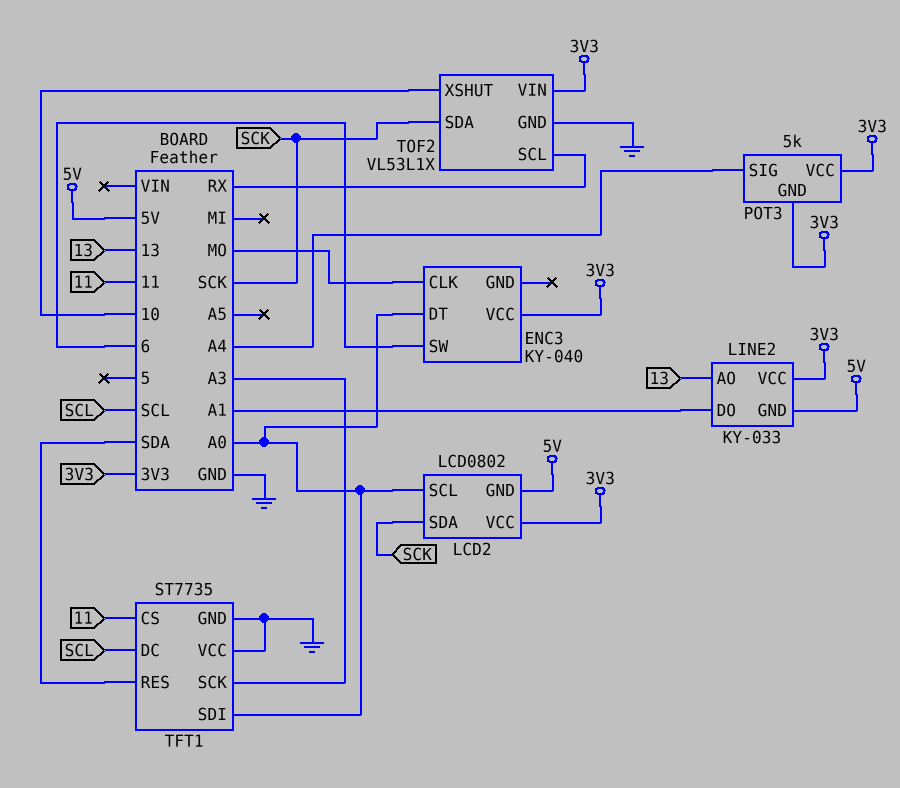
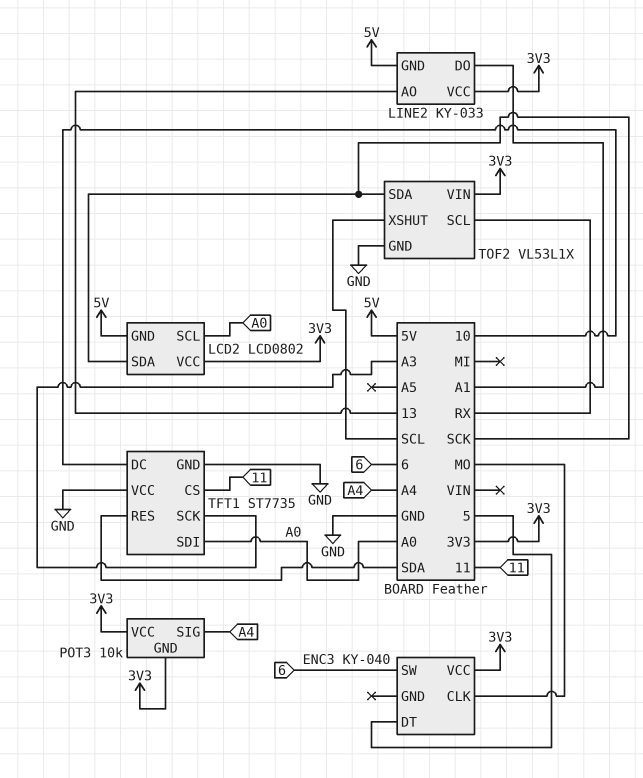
ENC3 pin DT: A0 -> 5
POT3: 5k -> 10k
TFT1 pin DC: SCL -> 10
TOF2 pin XSHUT: 10 -> SCL

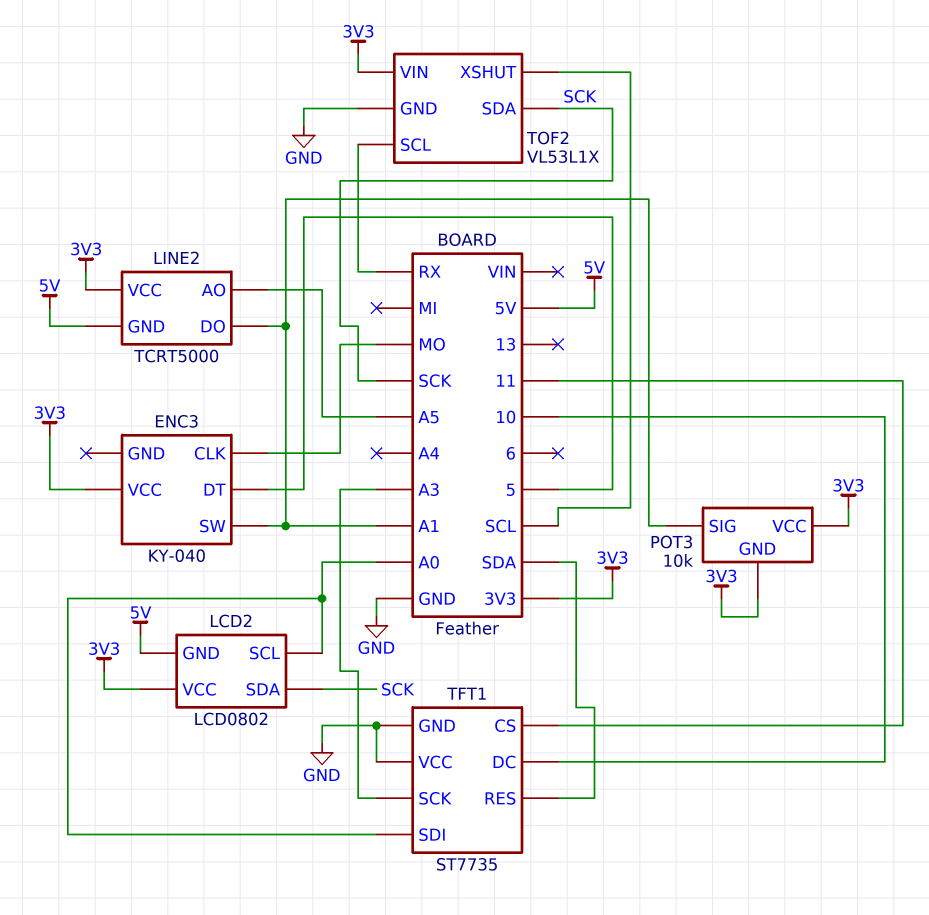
ENC3 pin SW: 6 -> A1
LINE2: KY-033 -> TCRT5000
LINE2 pin AO: 13 -> A5
POT3 pin SIG: A4 -> A1

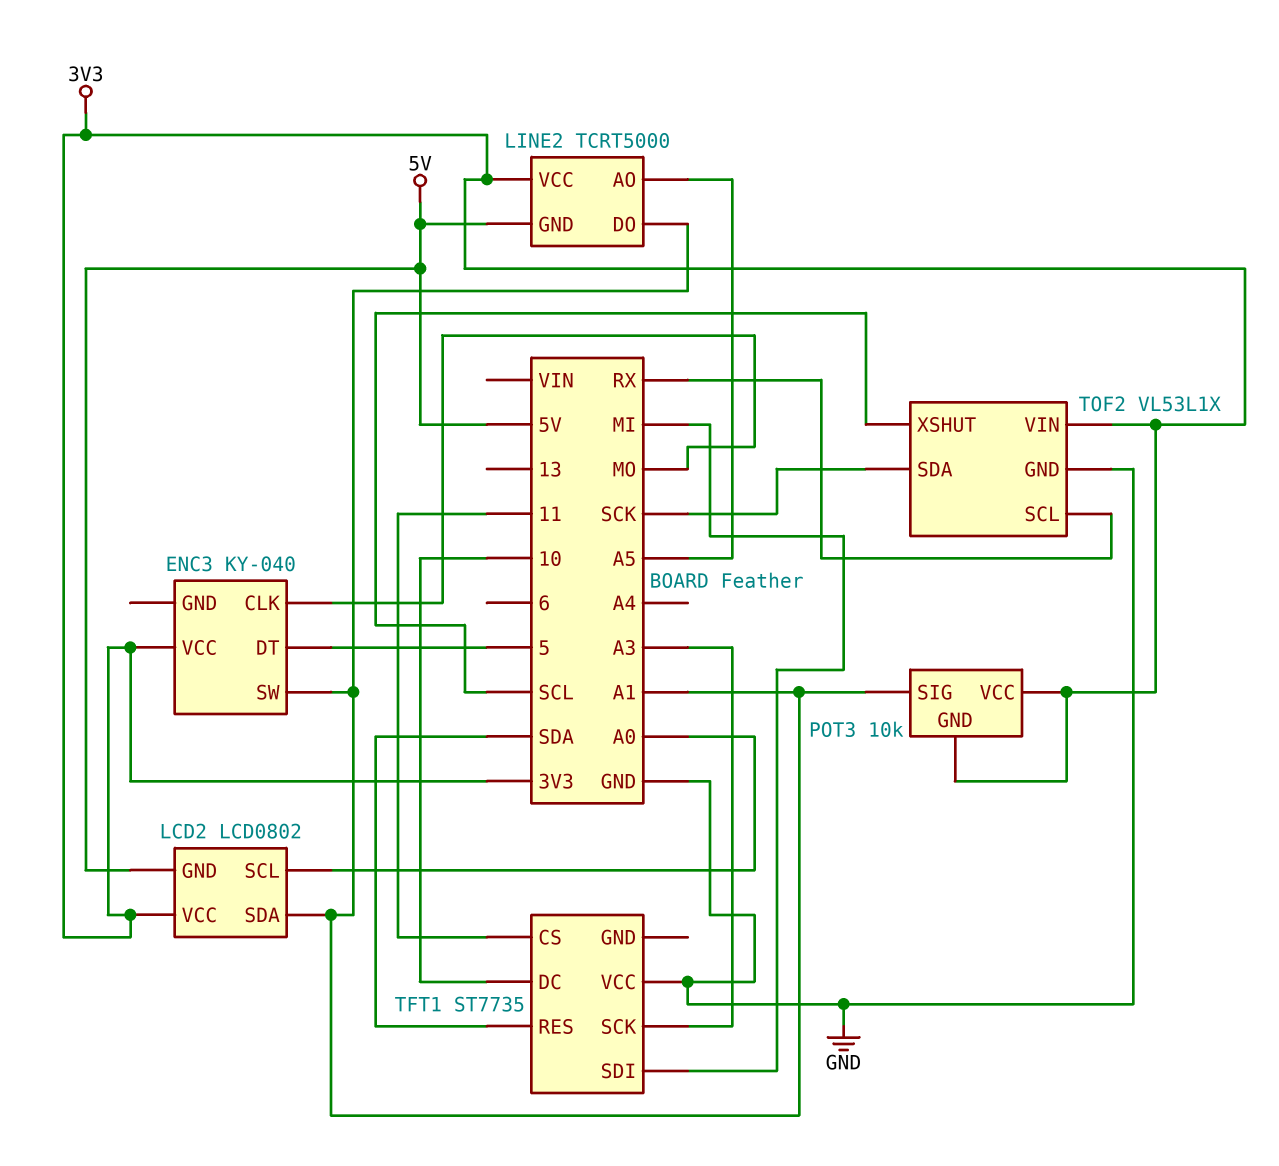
LCD2 pin SDA: SCK -> A1
TFT1 pin GND: GND -> none
TFT1 pin SDI: A0 -> MI

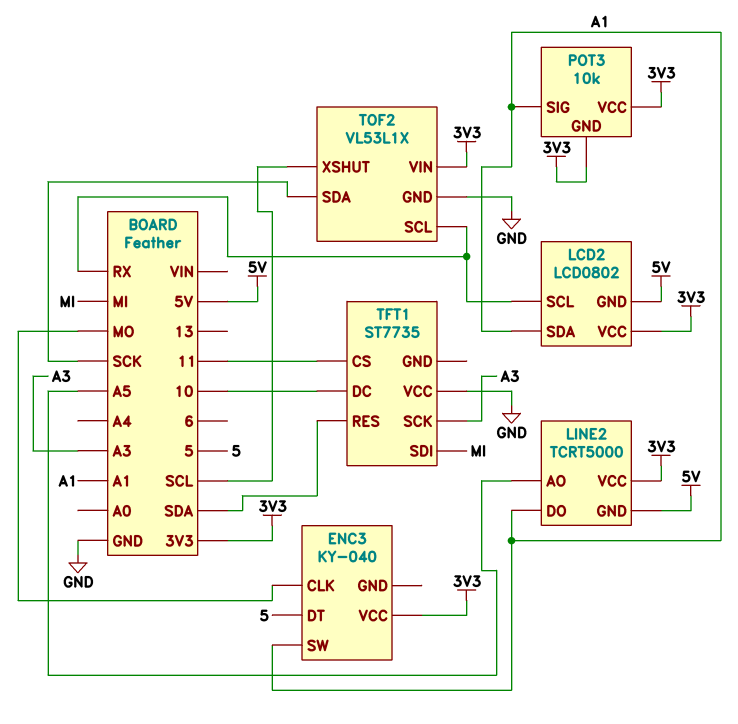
LCD2 pin SCL: A0 -> RX

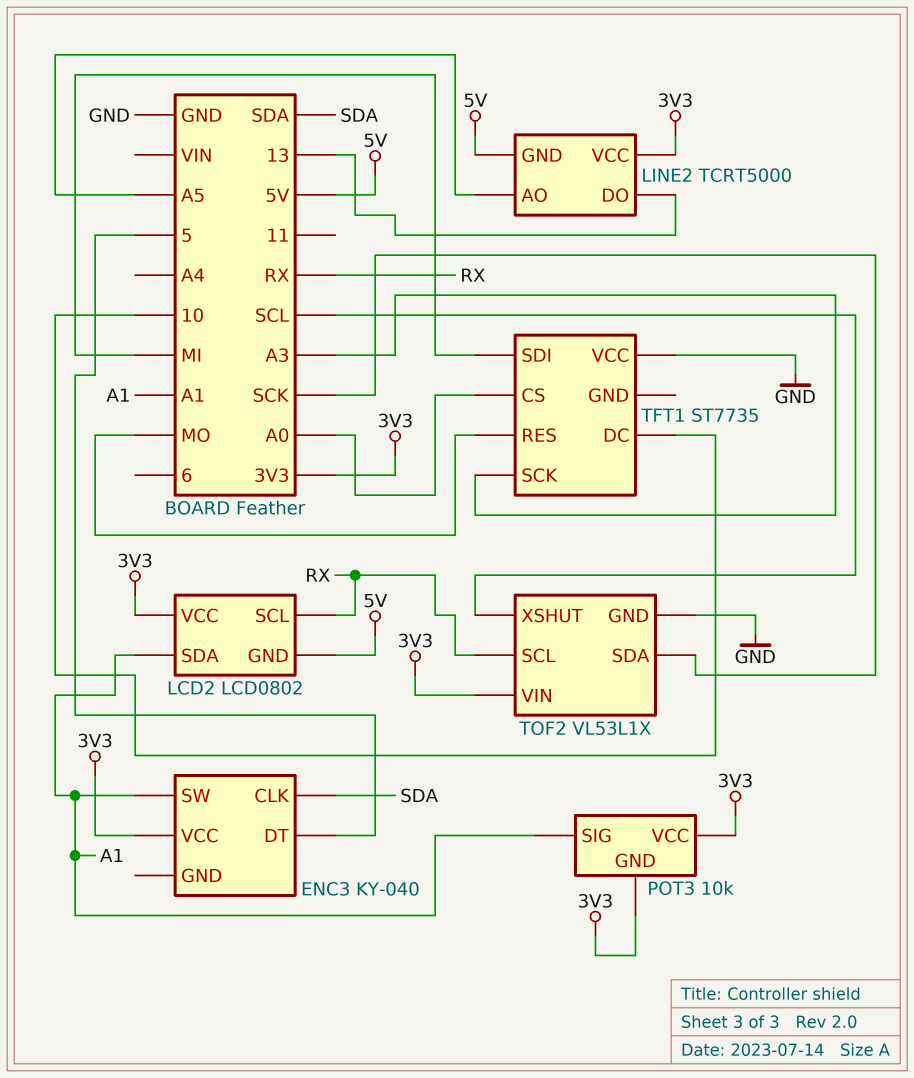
ENC3 pin CLK: MO -> SDA
LINE2 pin DO: A1 -> 13
TFT1 pin CS: 11 -> A0
TFT1 pin RES: SDA -> MO

